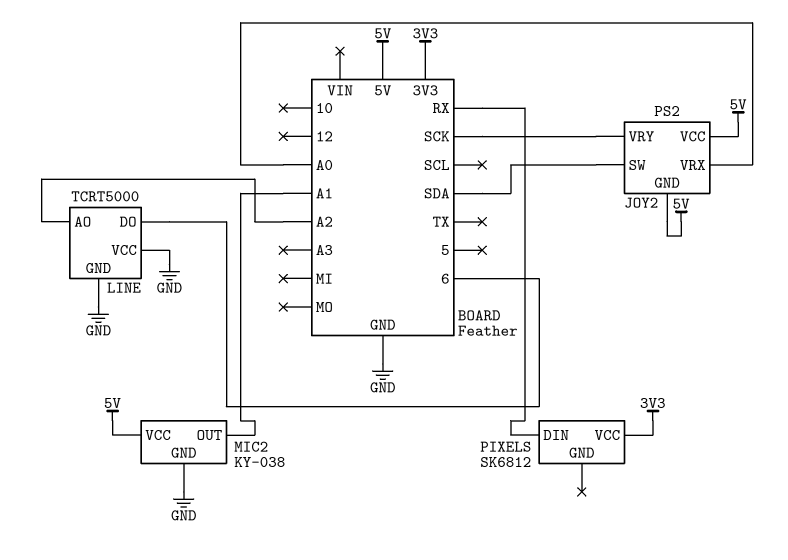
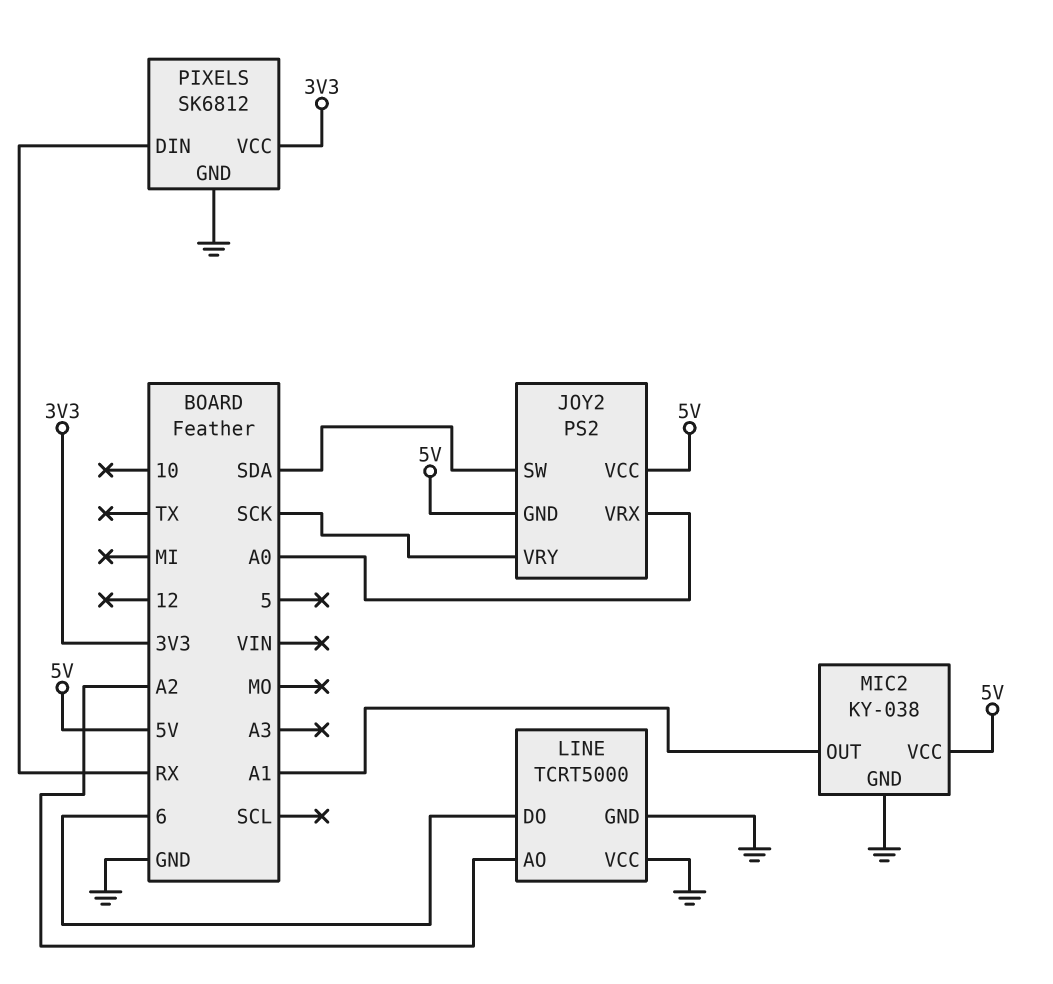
PIXELS pin GND: none -> GND

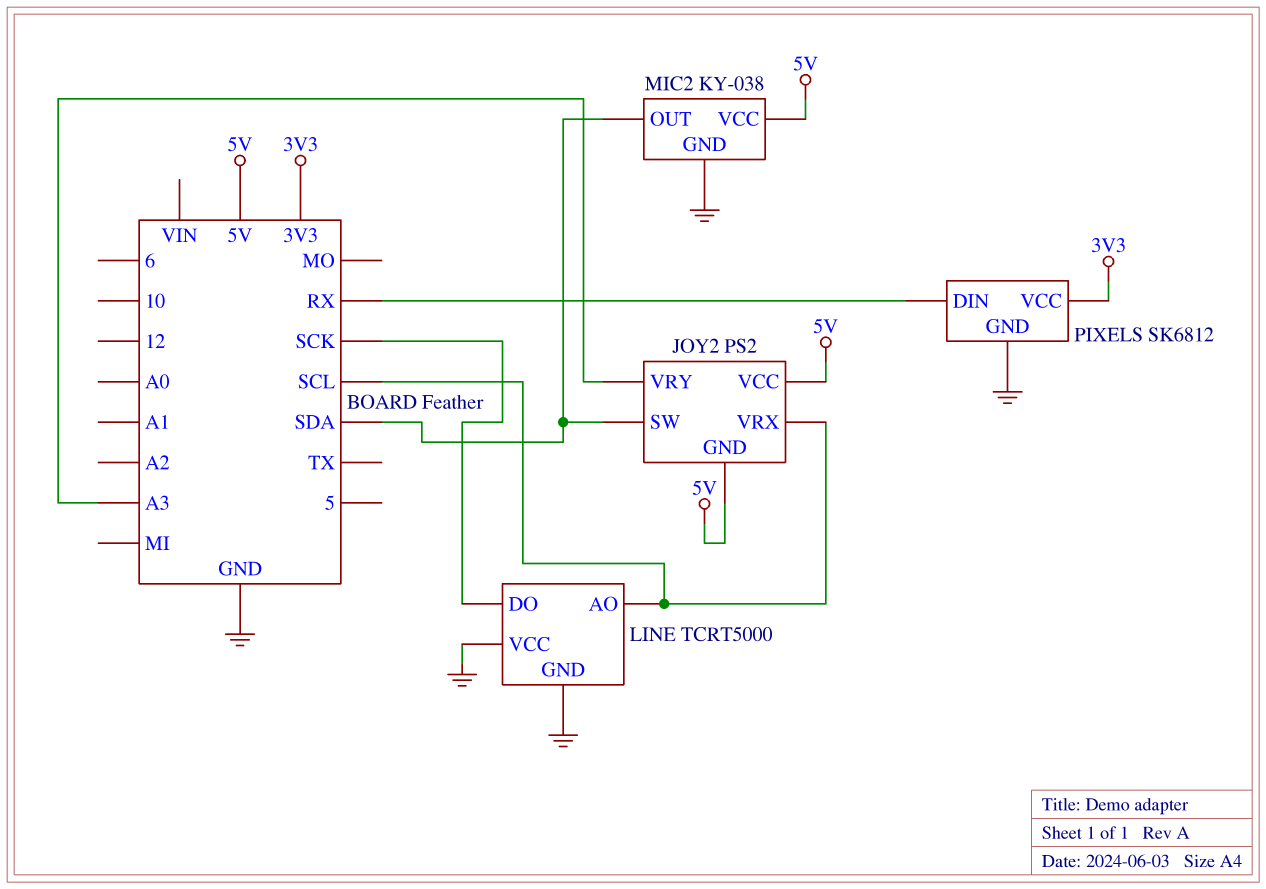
JOY2 pin VRX: A0 -> SCL
JOY2 pin VRY: SCK -> A3
LINE pin AO: A2 -> SCL
LINE pin DO: 6 -> SCK
MIC2 pin OUT: A1 -> SDA

